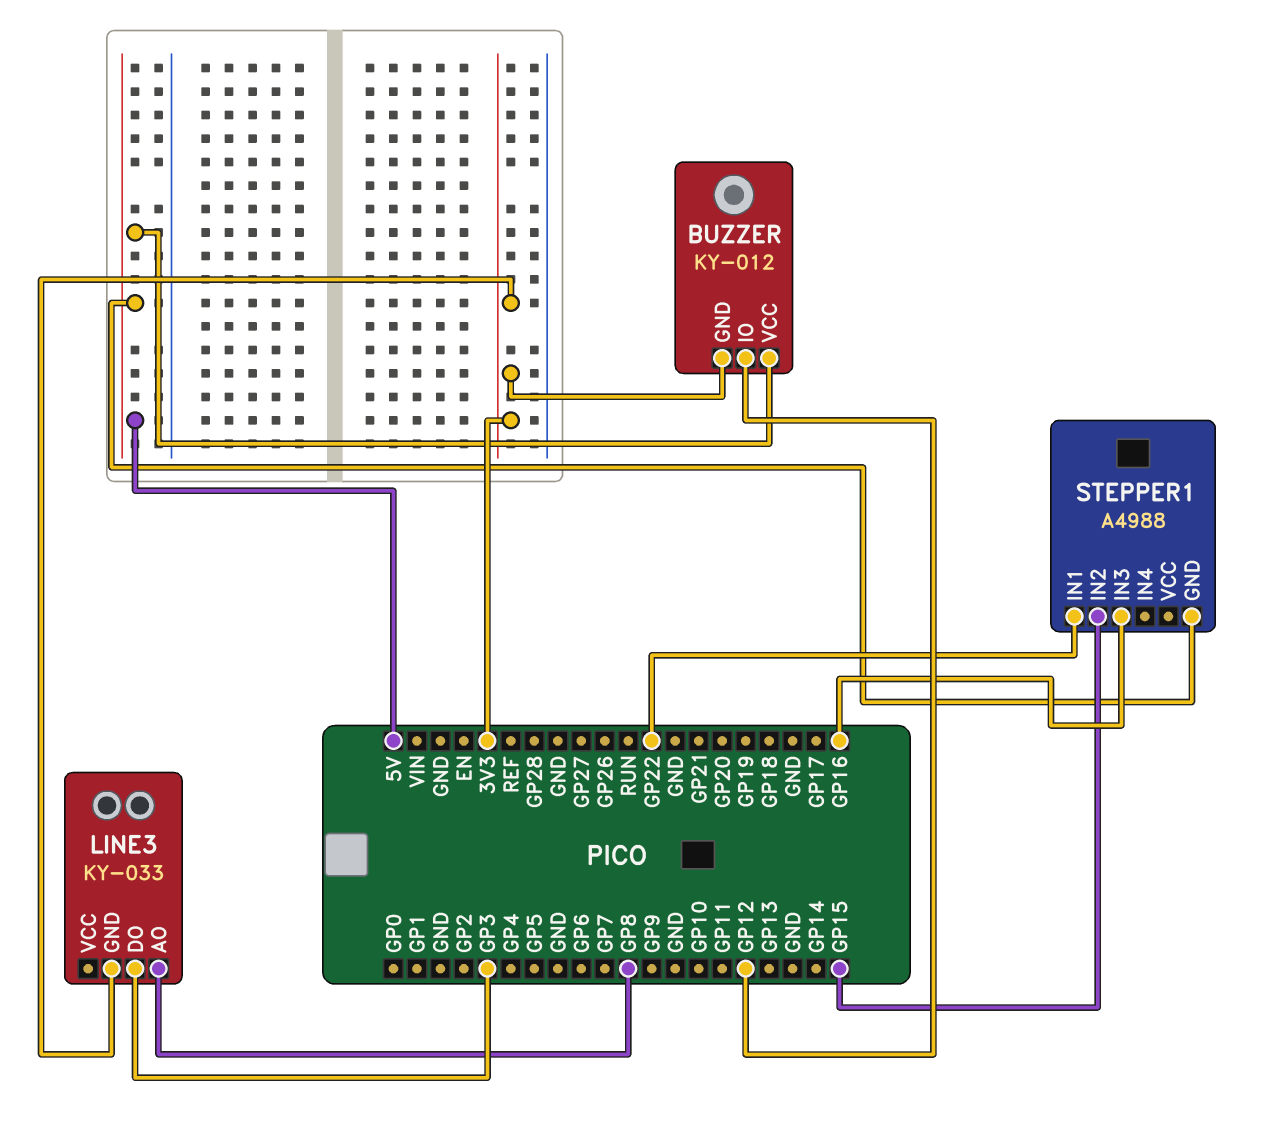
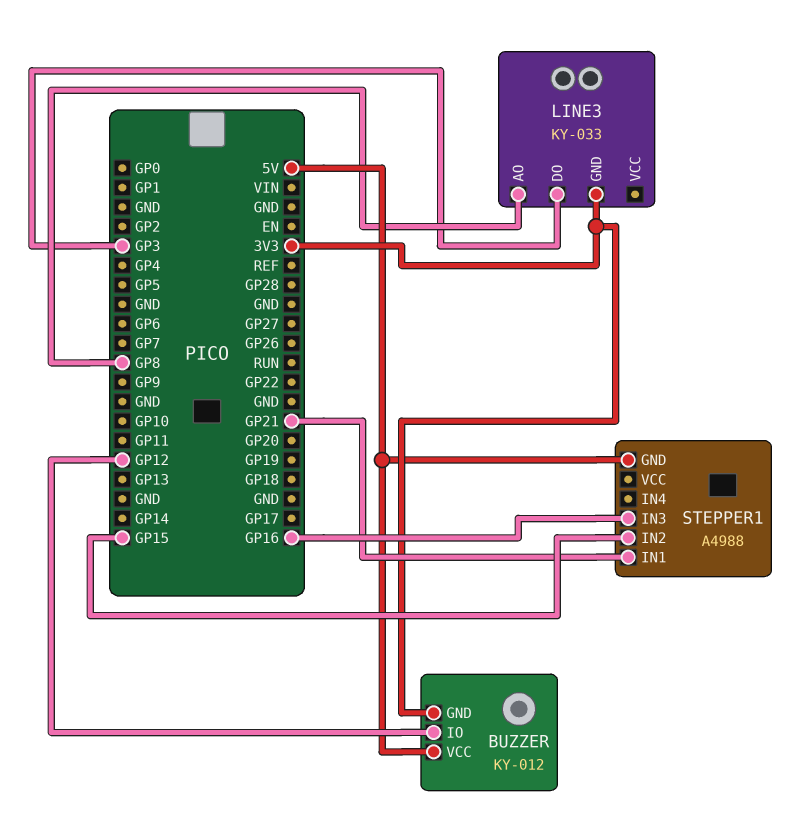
STEPPER1 pin IN1: GP22 -> GP21

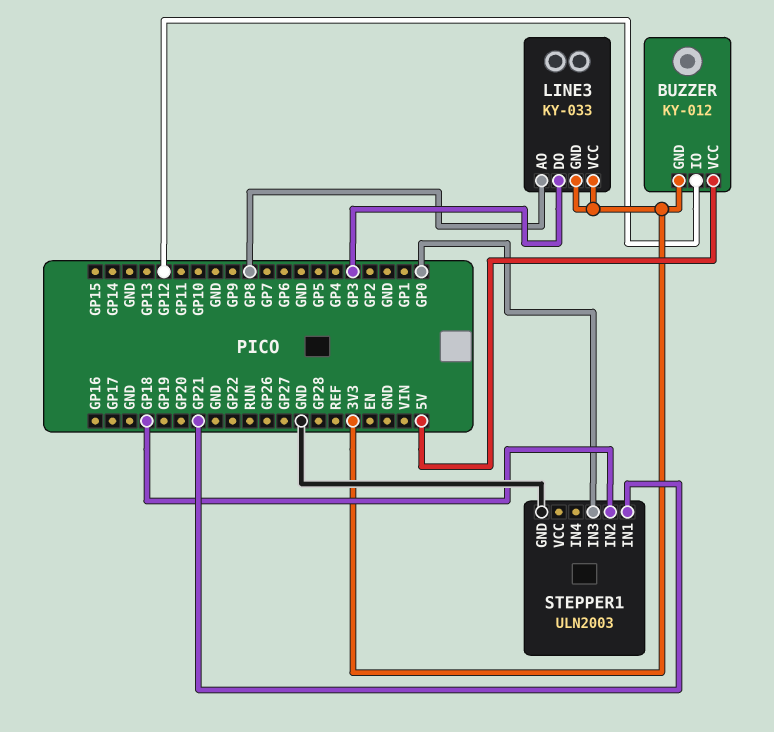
LINE3 pin VCC: none -> 3V3
STEPPER1: A4988 -> ULN2003
STEPPER1 pin GND: 5V -> GND
STEPPER1 pin IN2: GP15 -> GP18
STEPPER1 pin IN3: GP16 -> GP0

